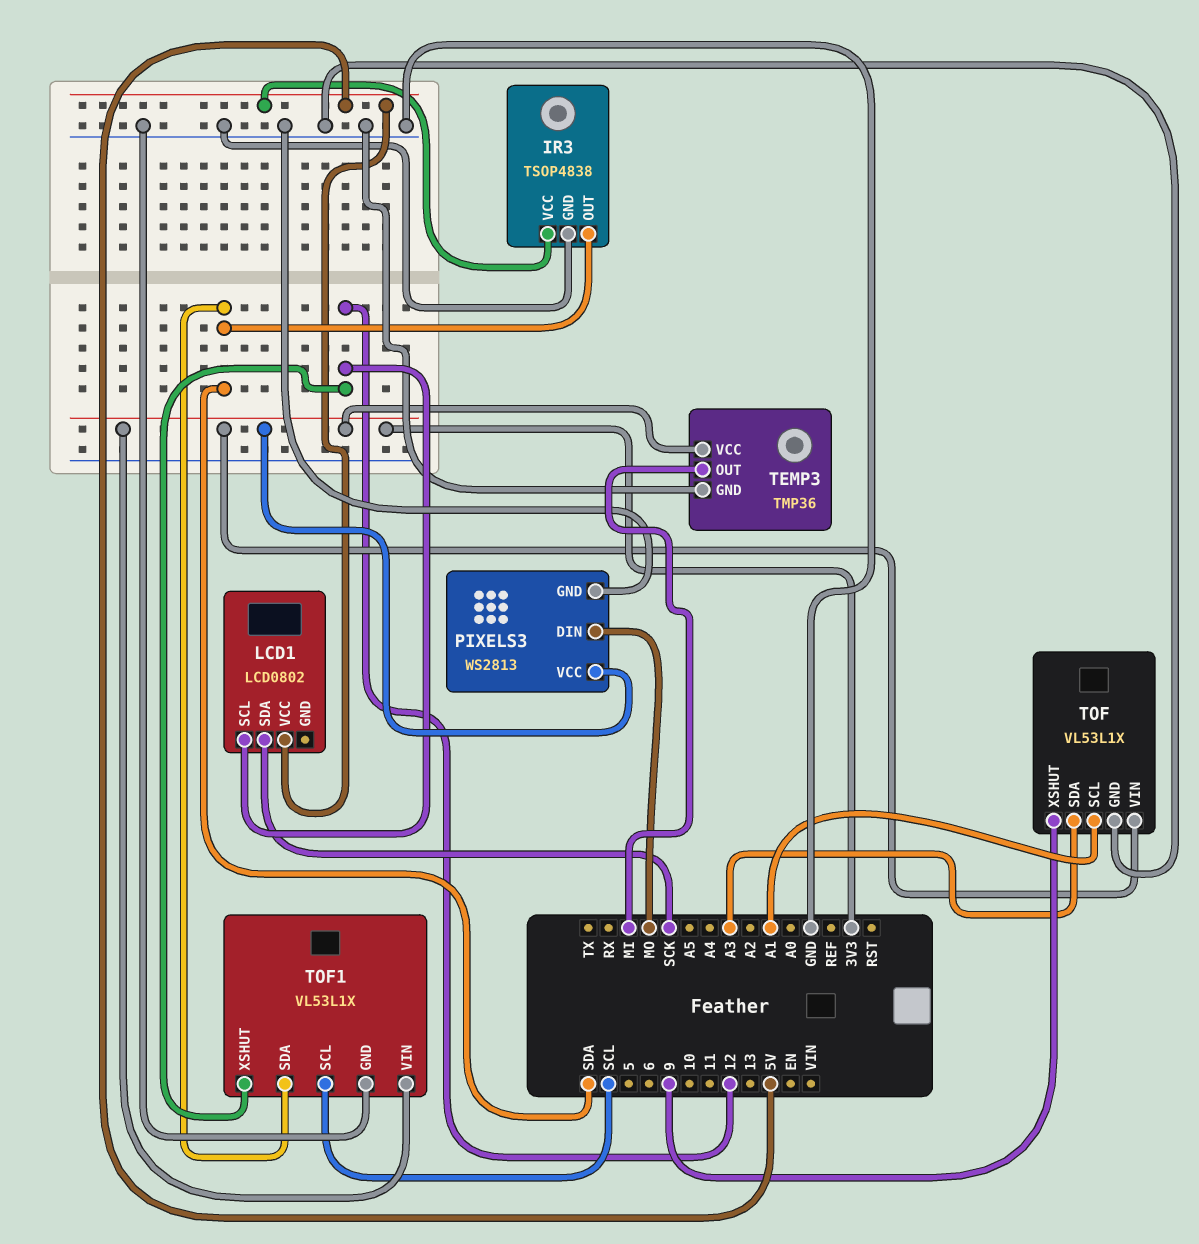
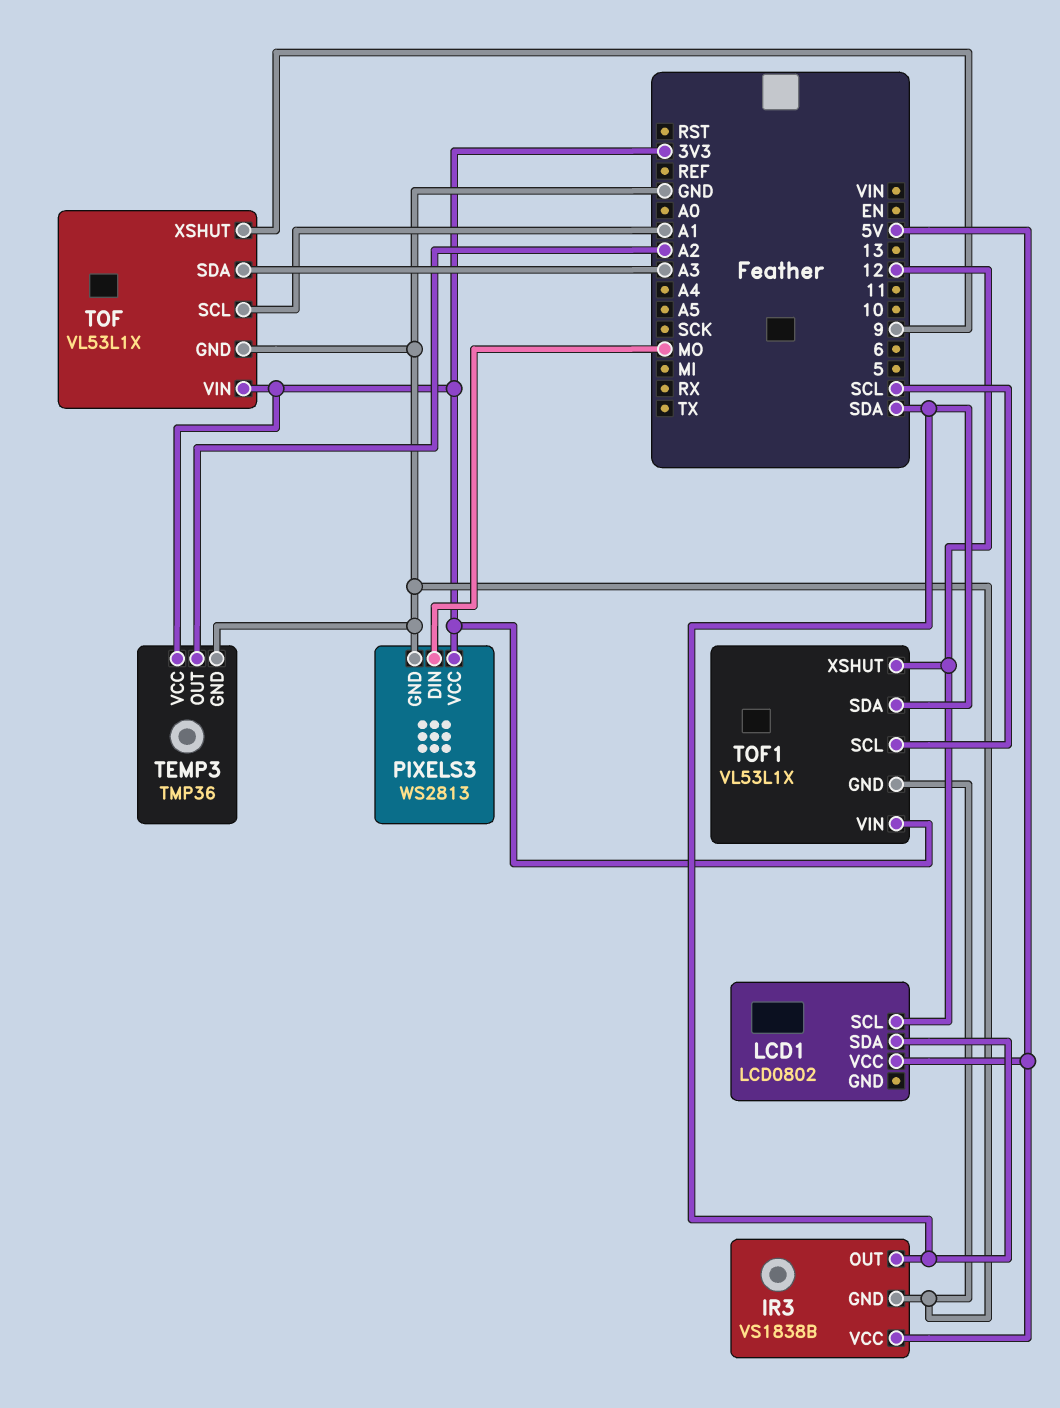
IR3: TSOP4838 -> VS1838B
LCD1 pin SDA: SCK -> SDA
TEMP3 pin OUT: MI -> A2

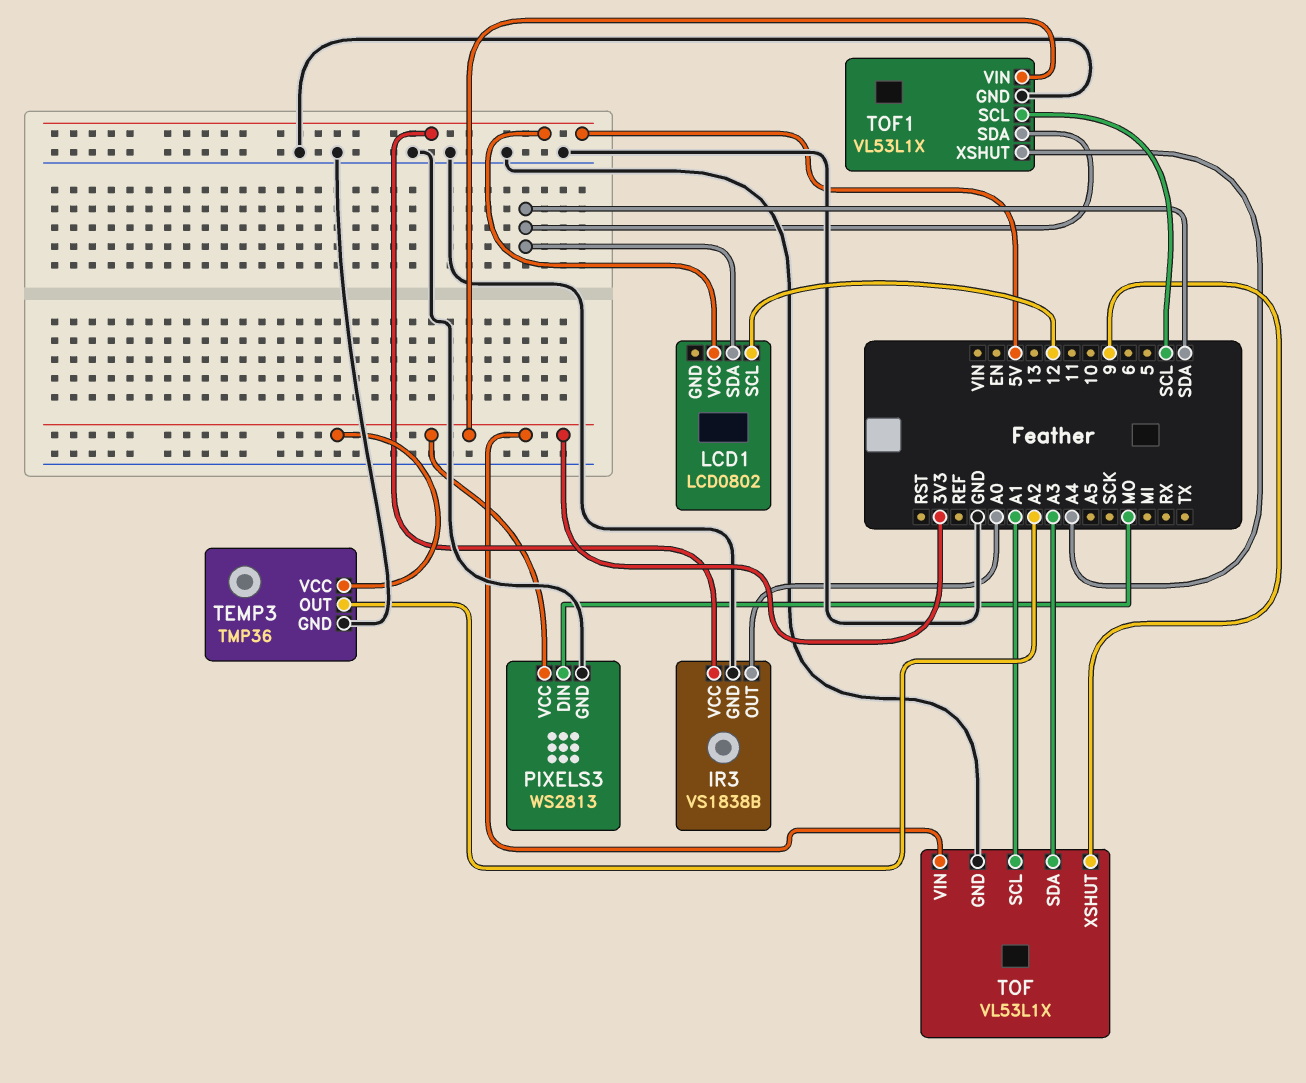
IR3 pin OUT: SDA -> A0
TOF1 pin XSHUT: 12 -> A4

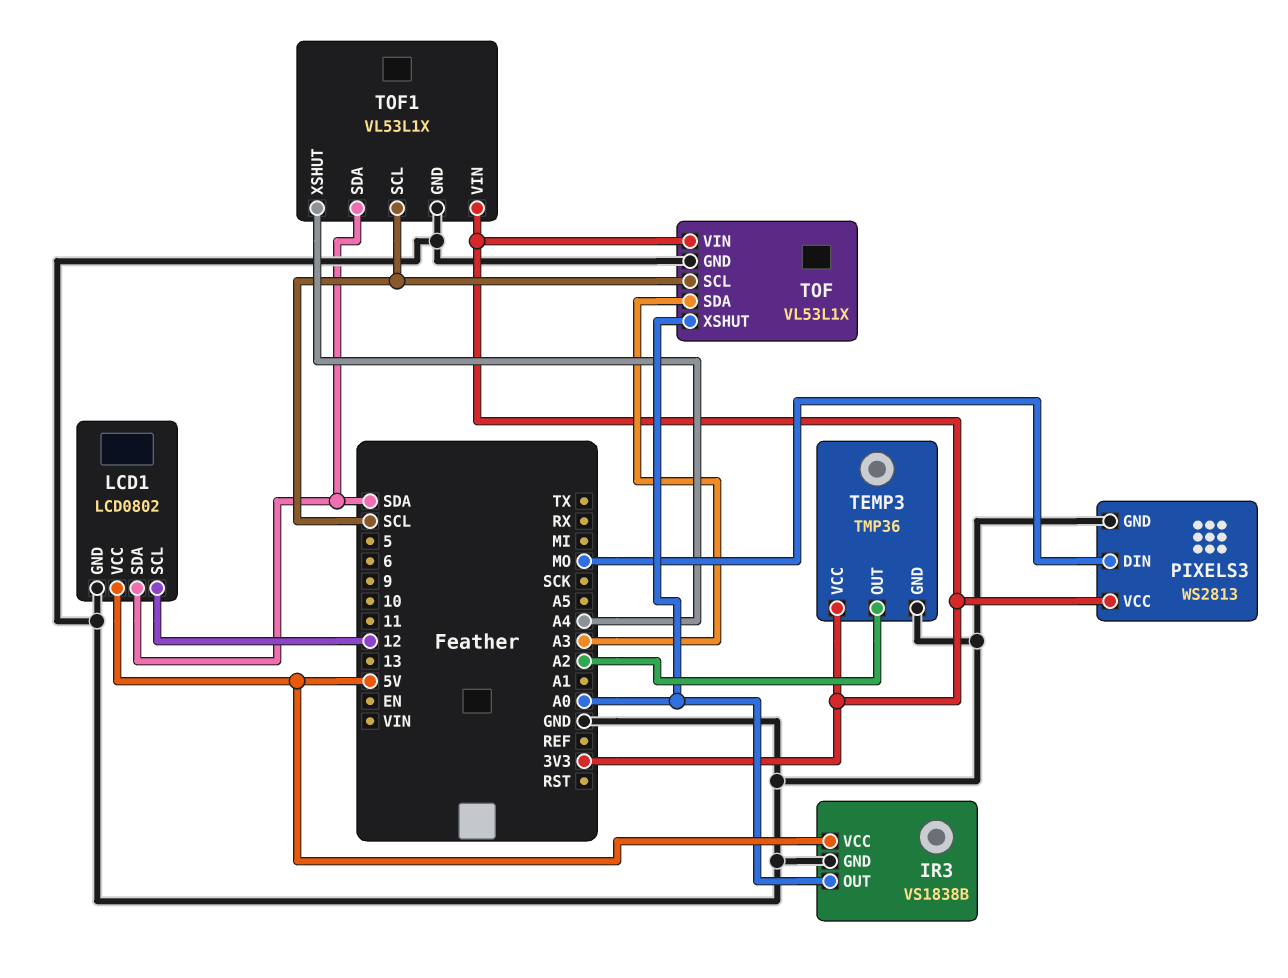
LCD1 pin GND: none -> GND
TOF pin SCL: A1 -> SCL
TOF pin XSHUT: 9 -> A0

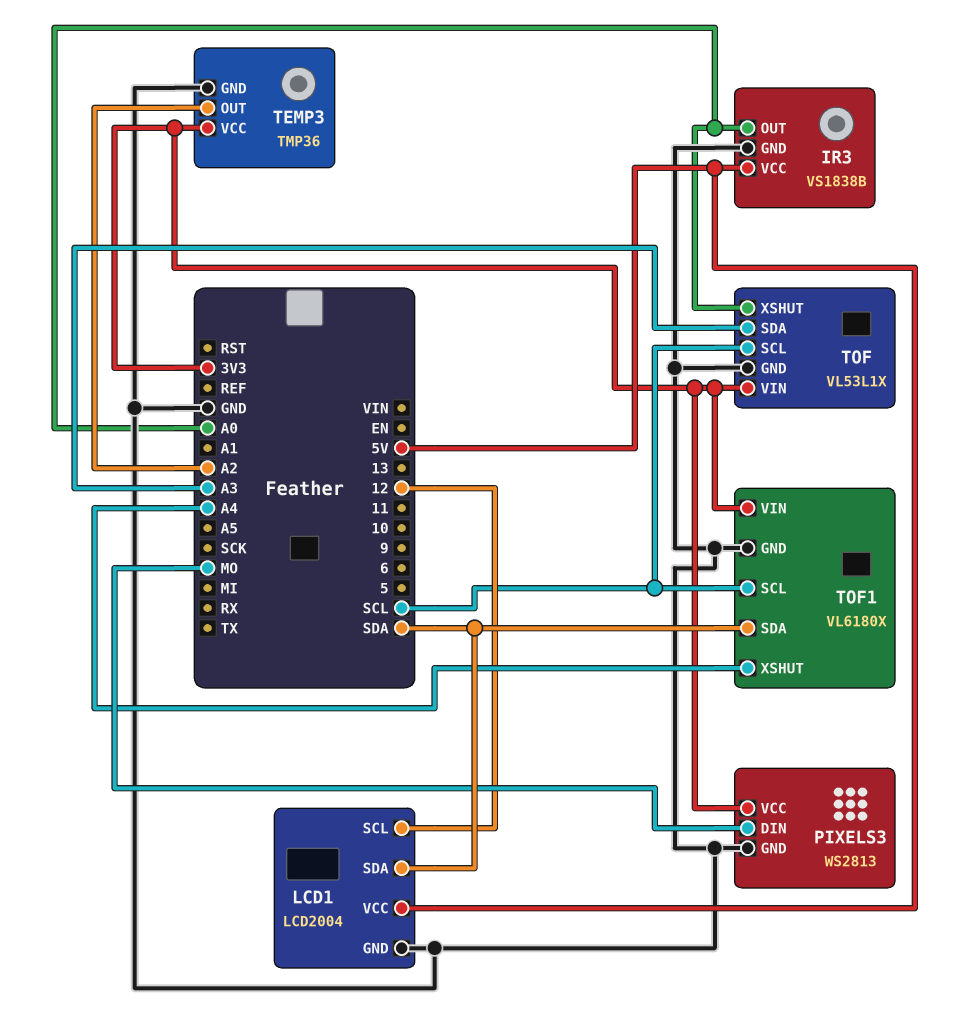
LCD1: LCD0802 -> LCD2004
TOF1: VL53L1X -> VL6180X

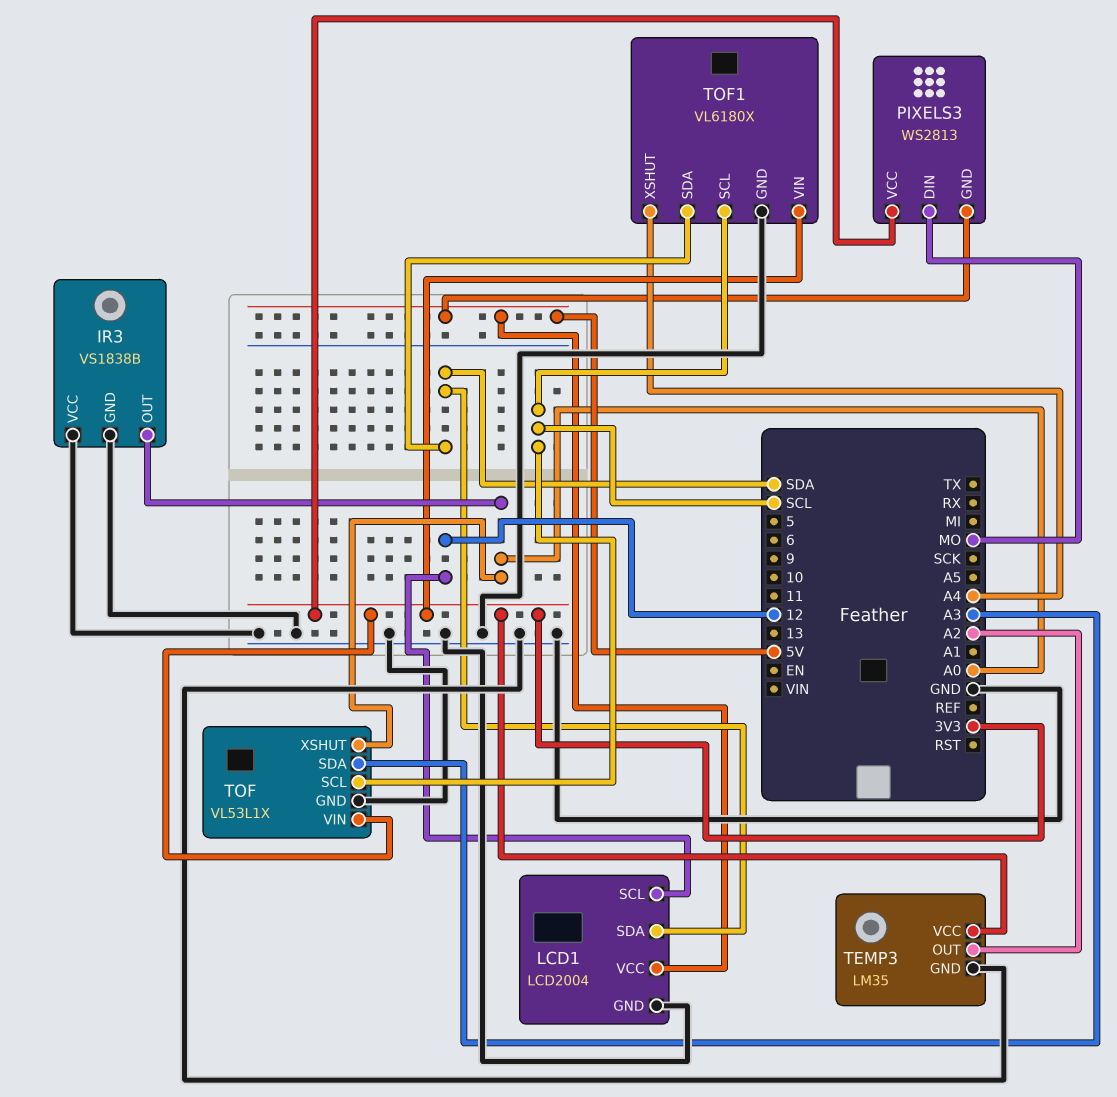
IR3 pin VCC: 5V -> GND
PIXELS3 pin GND: GND -> 5V
TEMP3: TMP36 -> LM35

